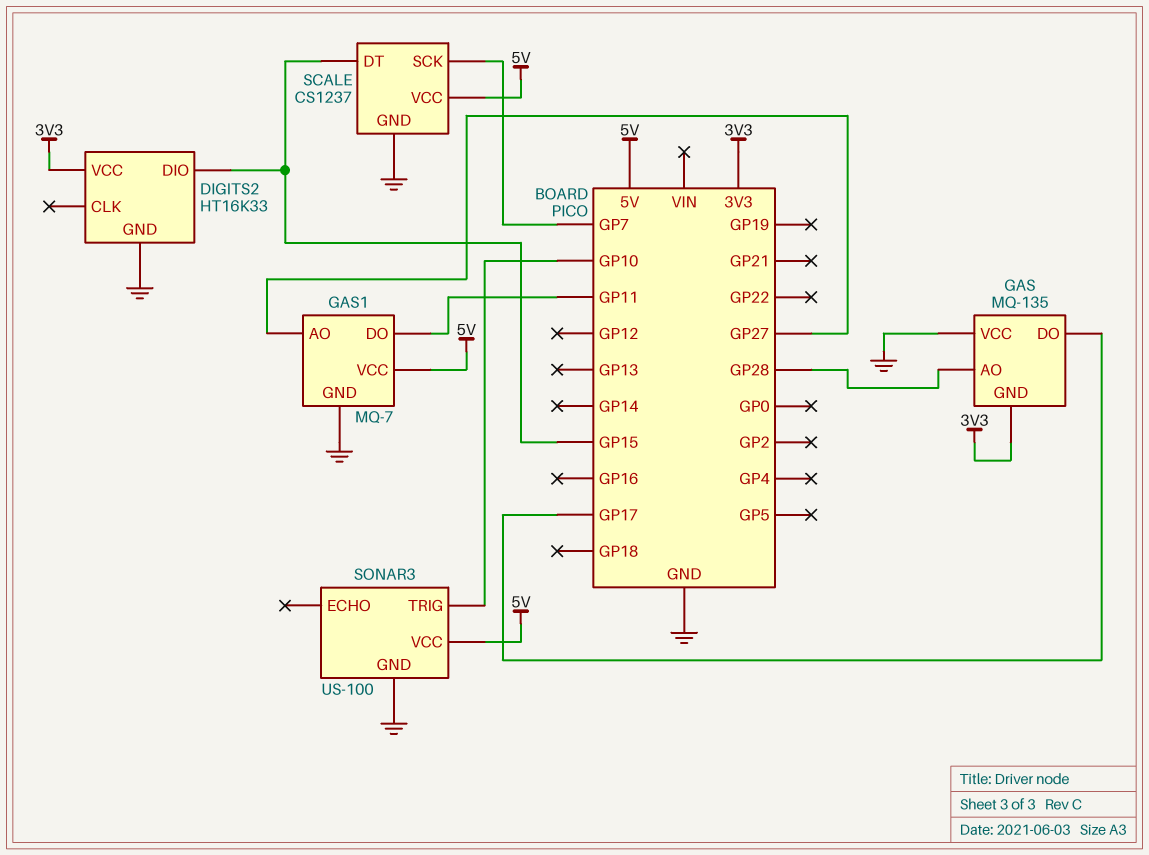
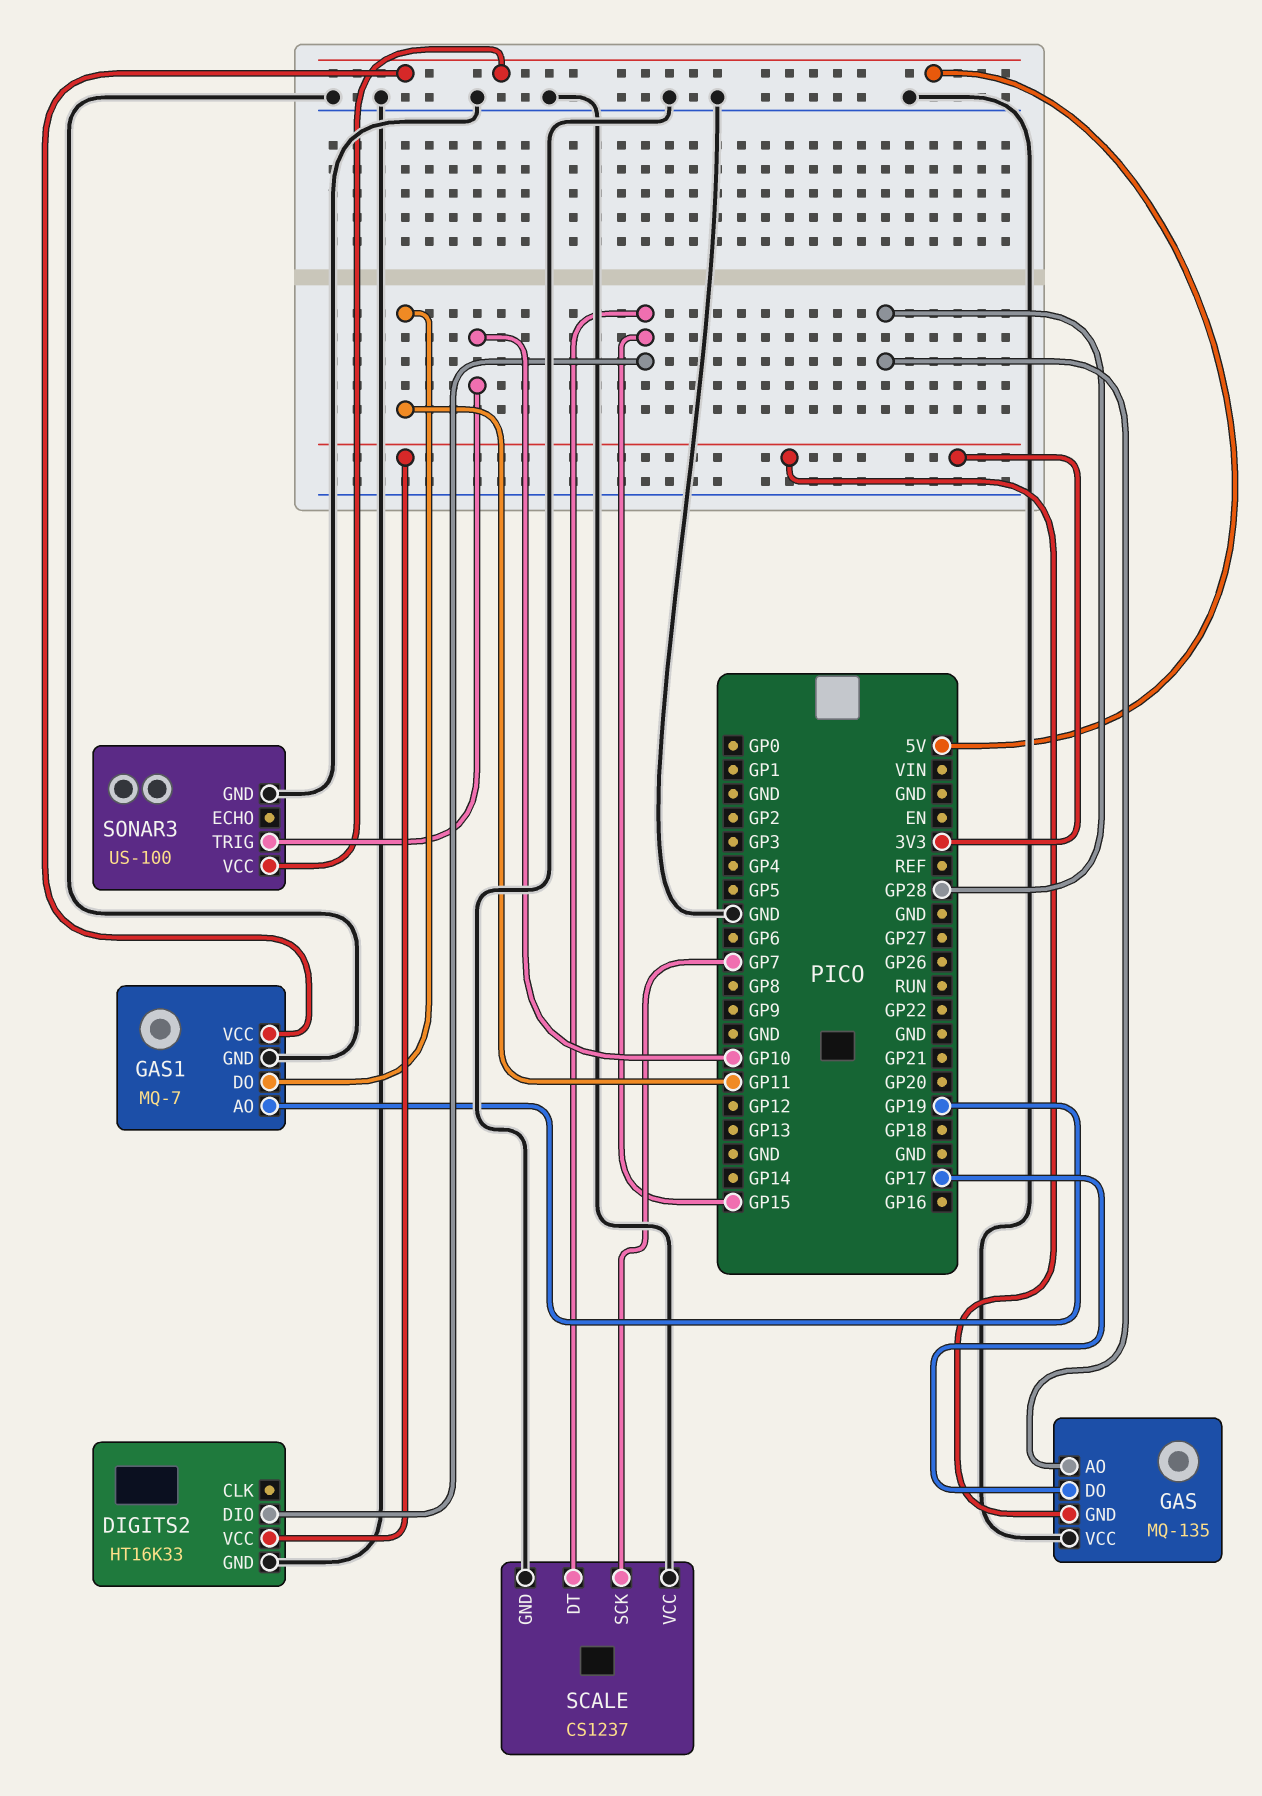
GAS1 pin AO: GP27 -> GP19
SCALE pin VCC: 5V -> GND

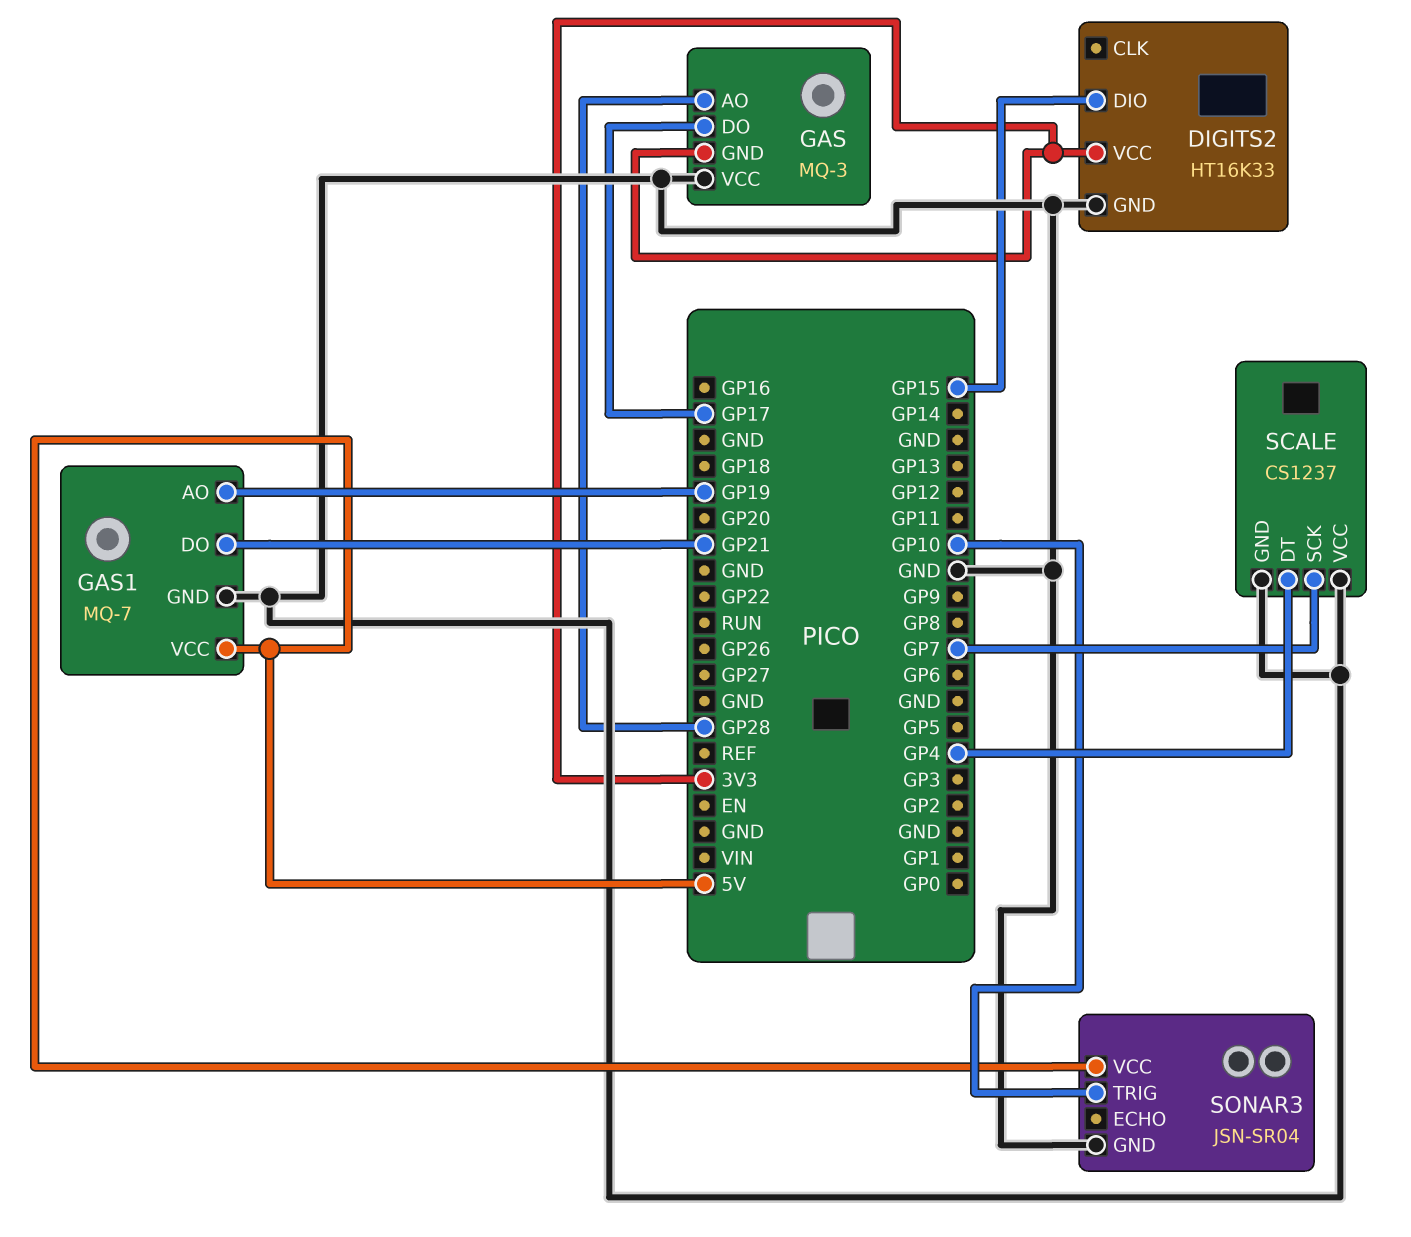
GAS: MQ-135 -> MQ-3
GAS1 pin DO: GP11 -> GP21
SCALE pin DT: GP15 -> GP4
SONAR3: US-100 -> JSN-SR04

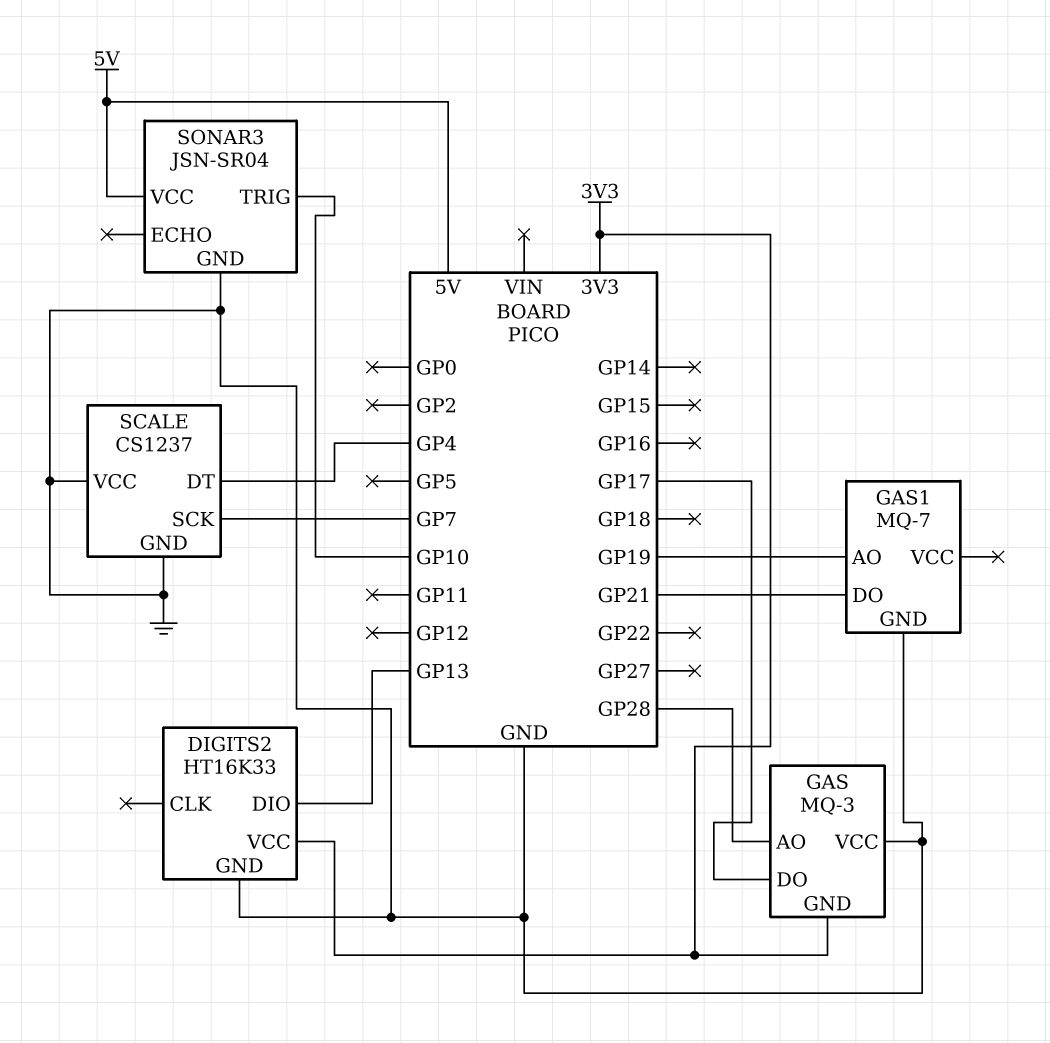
DIGITS2 pin DIO: GP15 -> GP13
GAS1 pin VCC: 5V -> none

